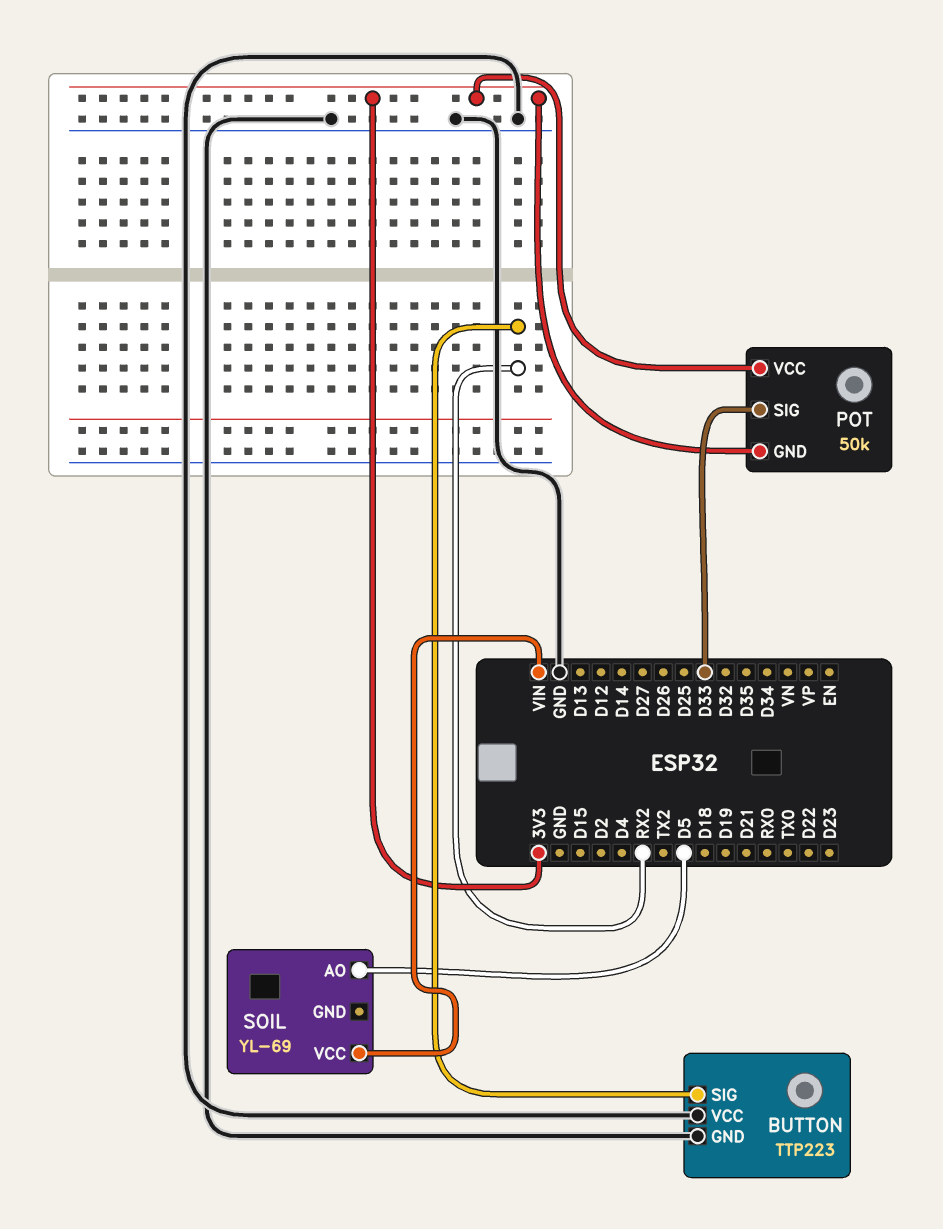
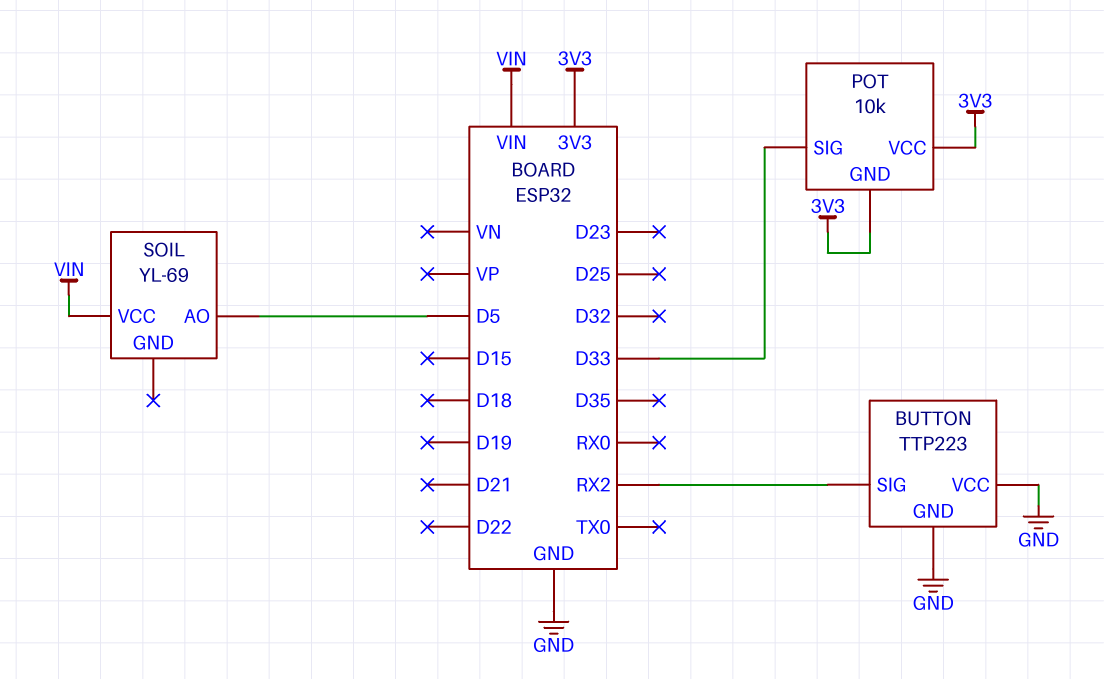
POT: 50k -> 10k

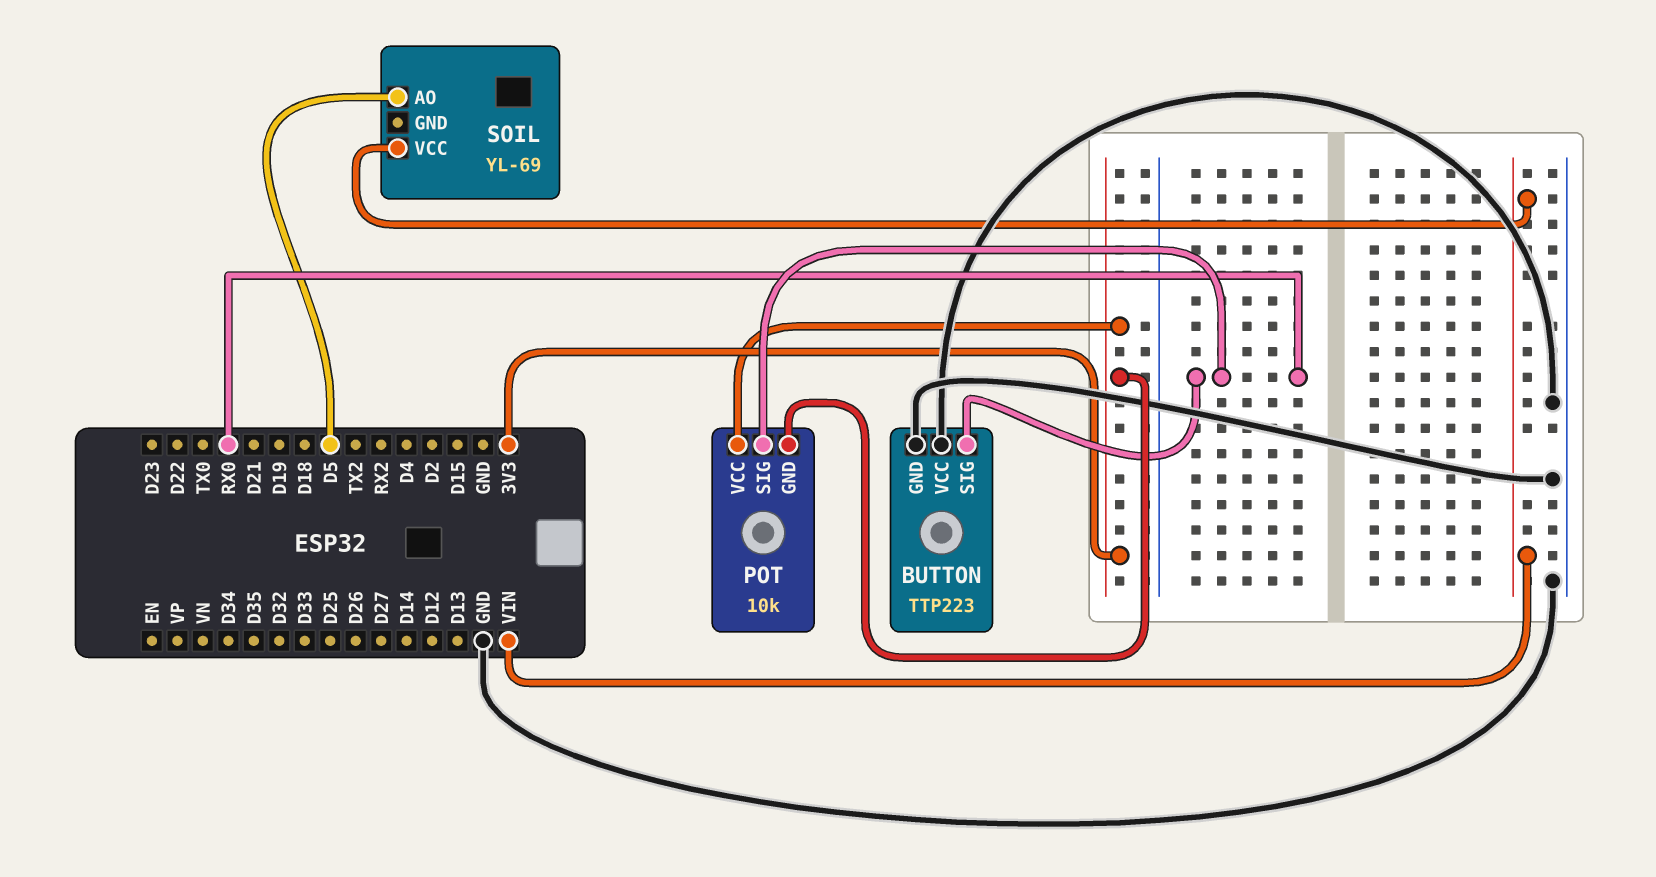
BUTTON pin SIG: RX2 -> RX0
POT pin SIG: D33 -> RX0

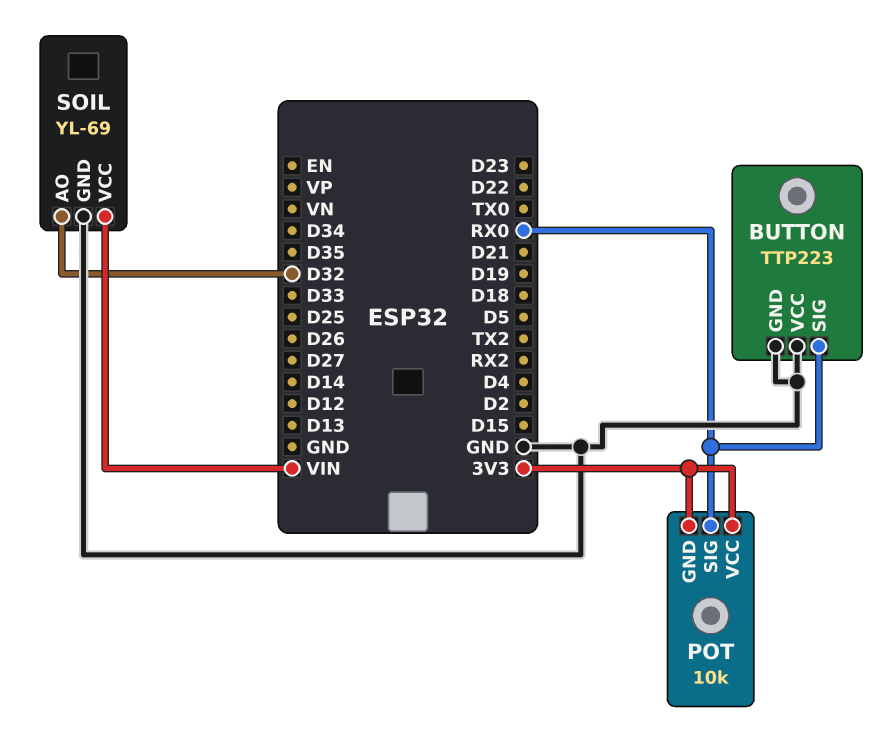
SOIL pin AO: D5 -> D32
SOIL pin GND: none -> GND

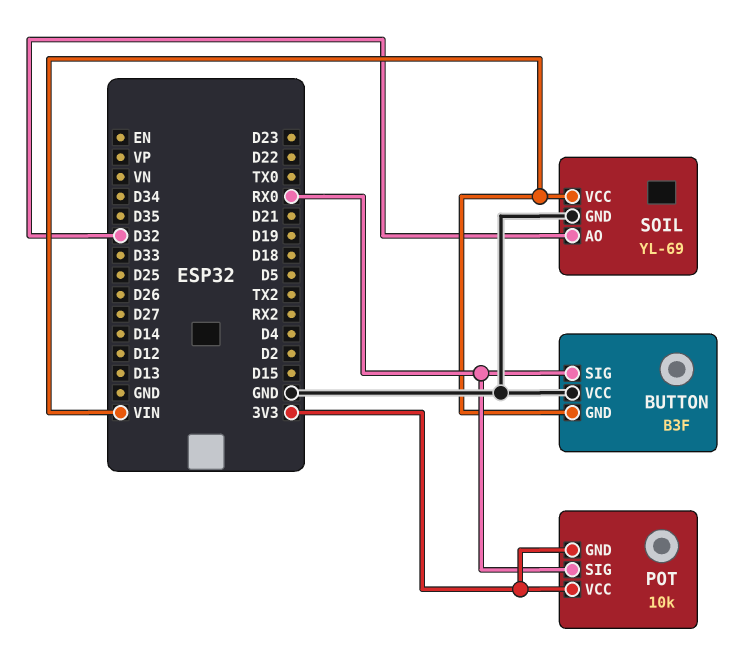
BUTTON: TTP223 -> B3F
BUTTON pin GND: GND -> VIN

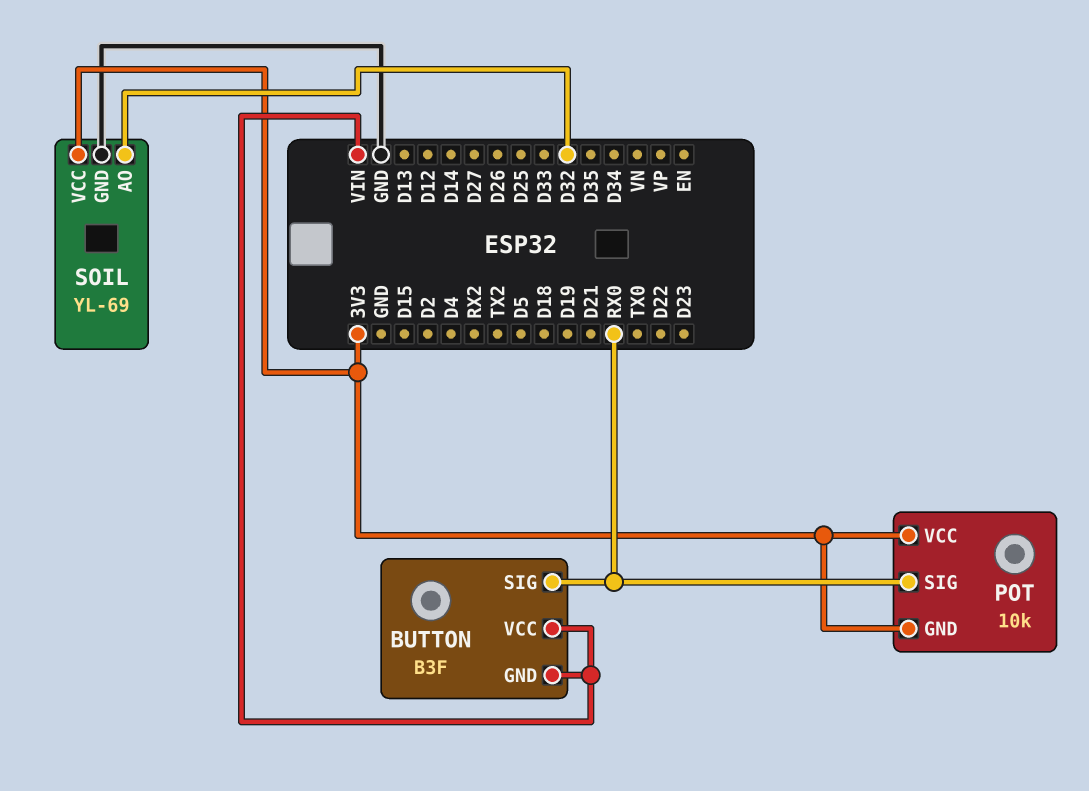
BUTTON pin VCC: GND -> VIN
SOIL pin VCC: VIN -> 3V3

